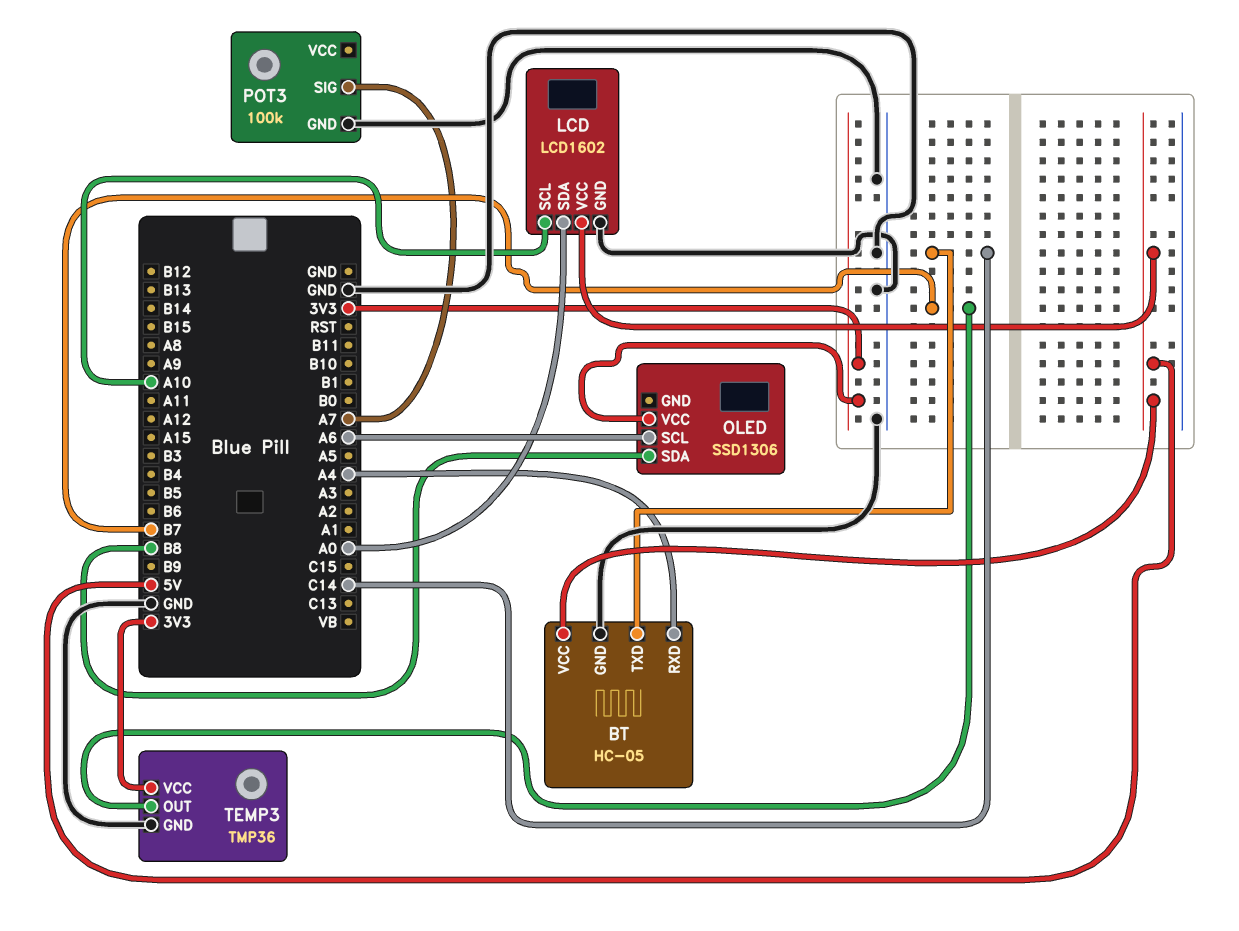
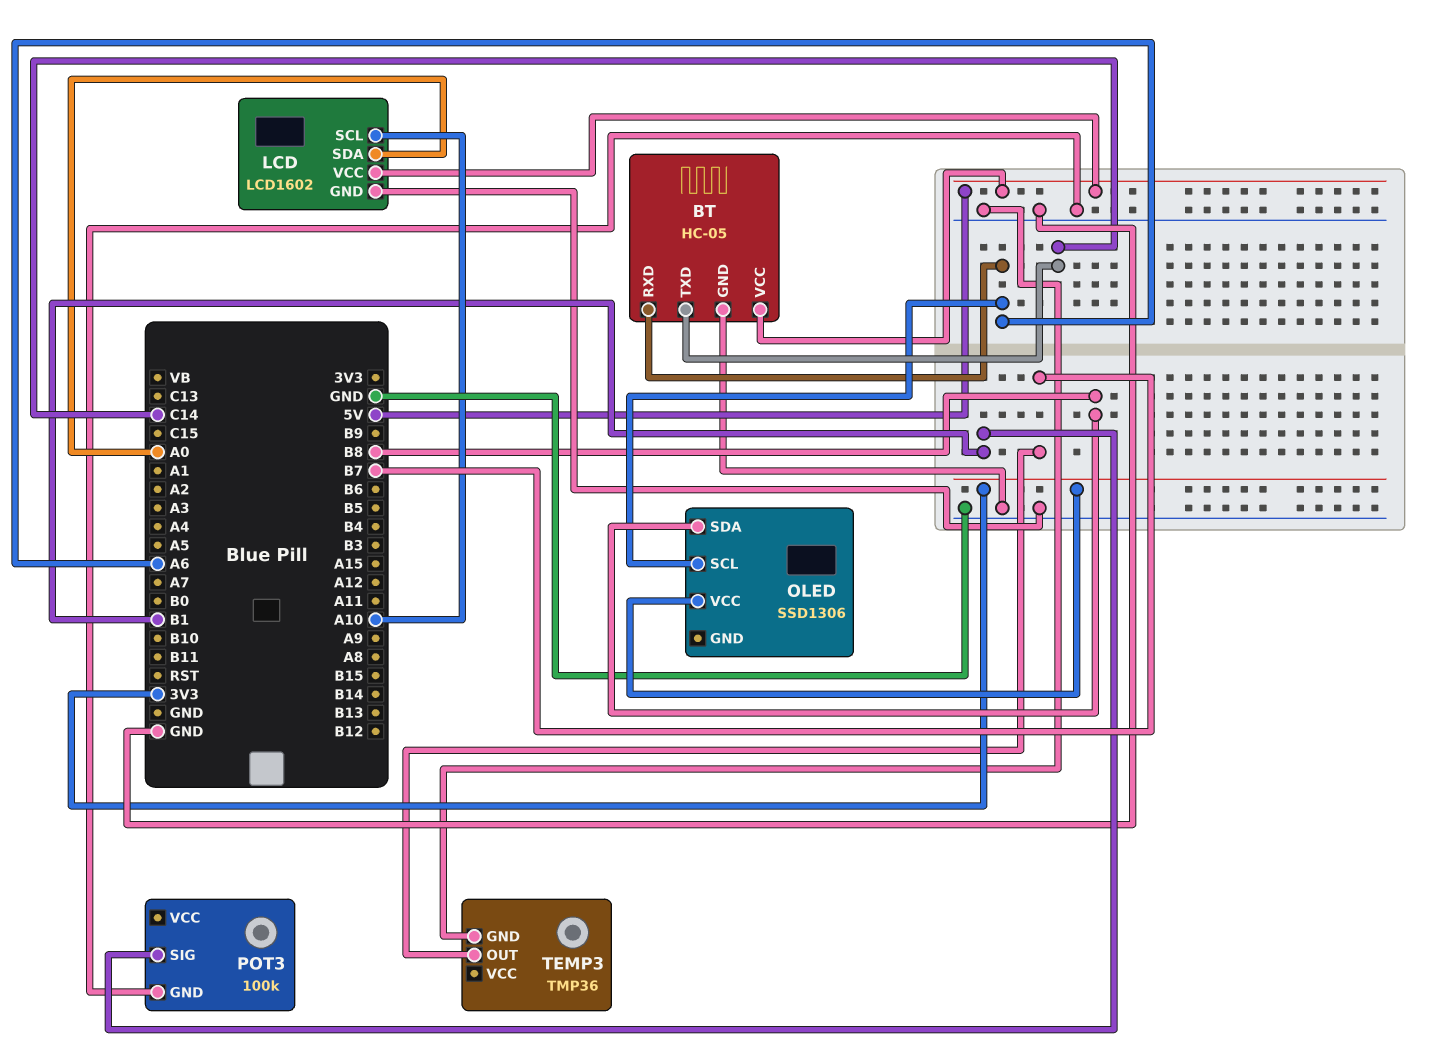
BT pin RXD: A4 -> A6
POT3 pin SIG: A7 -> B1
TEMP3 pin VCC: 3V3 -> none

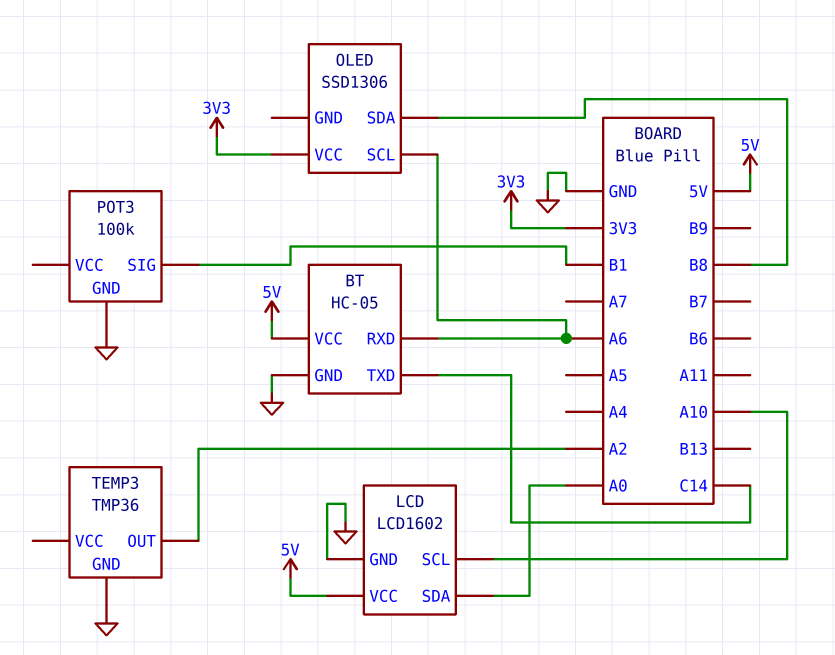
TEMP3 pin OUT: B7 -> A2

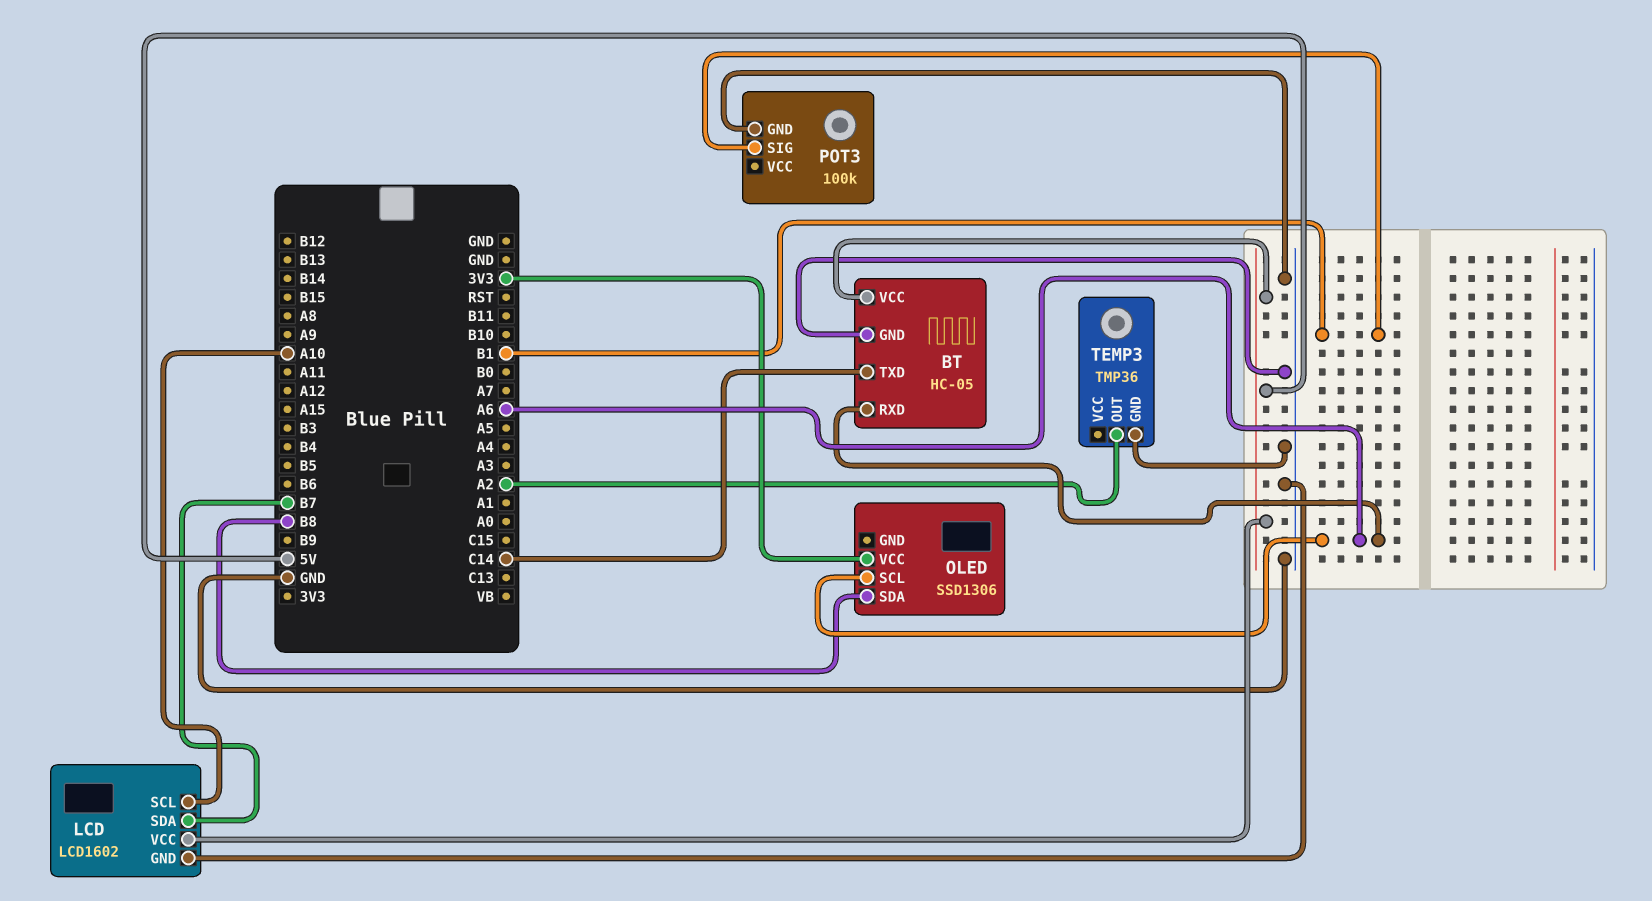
LCD pin SDA: A0 -> B7

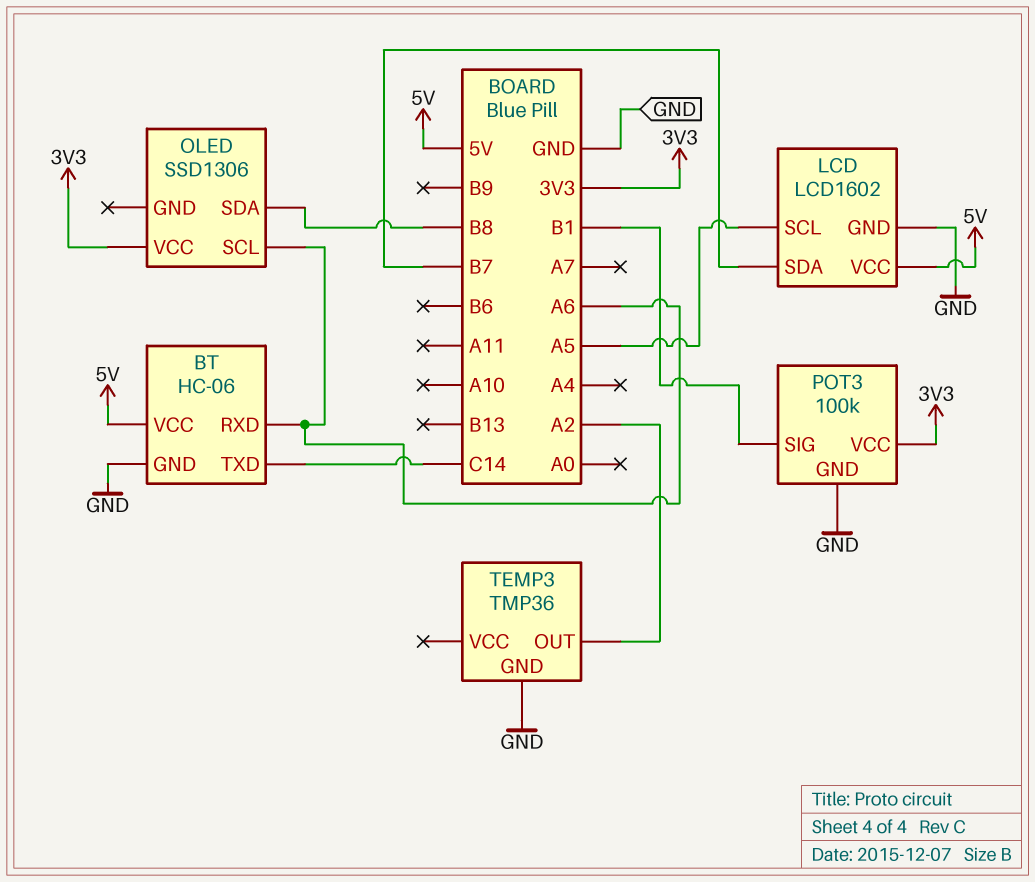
BT: HC-05 -> HC-06
LCD pin SCL: A10 -> A5
POT3 pin VCC: none -> 3V3

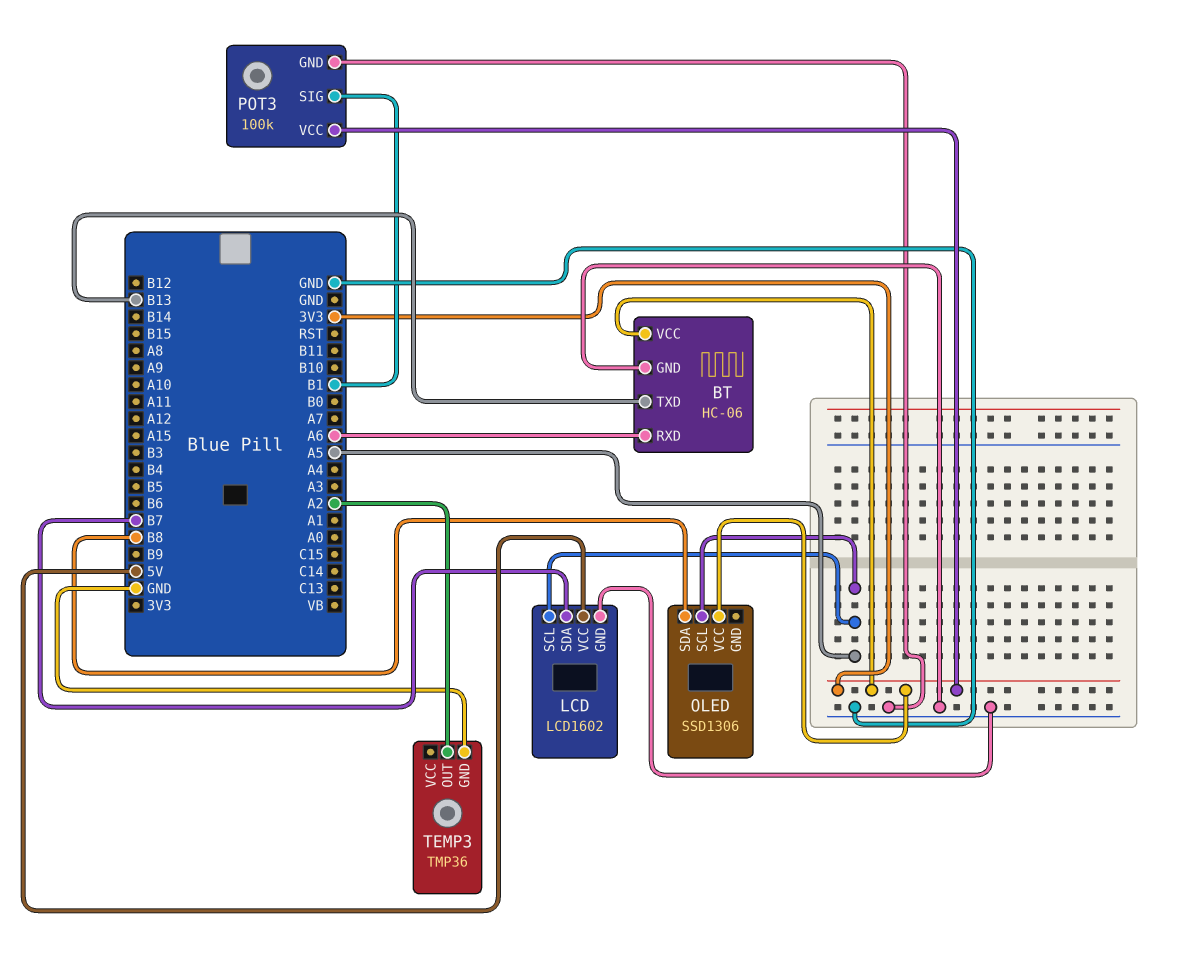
BT pin TXD: C14 -> B13
BT pin VCC: 5V -> 3V3
OLED pin SCL: A6 -> A5

